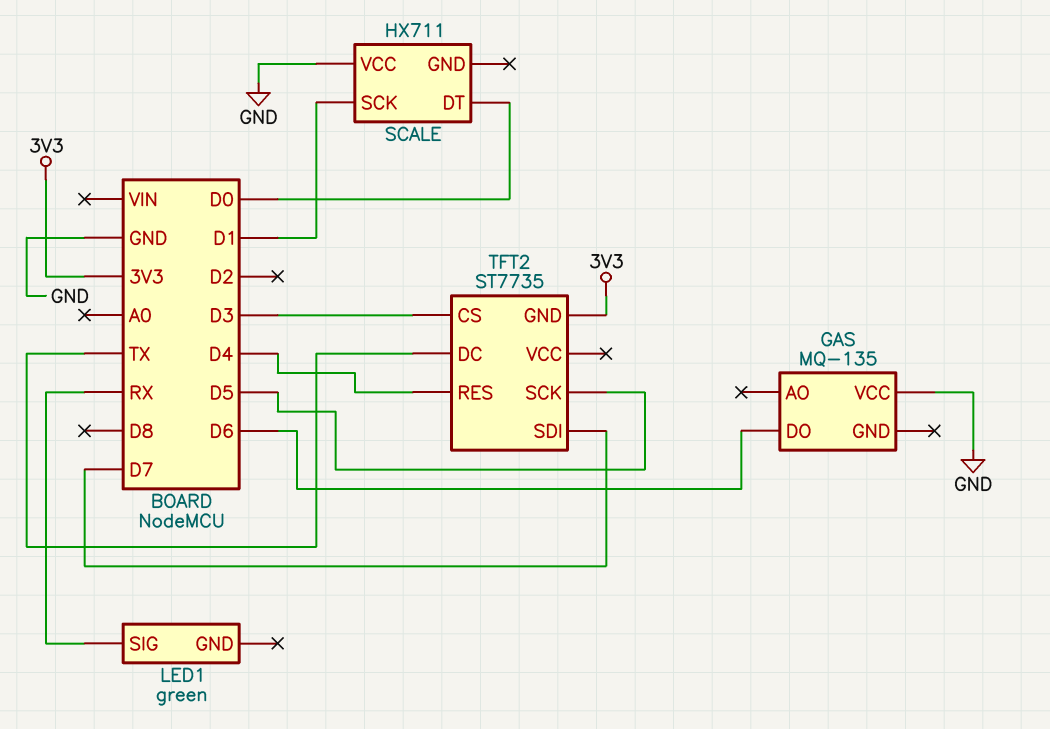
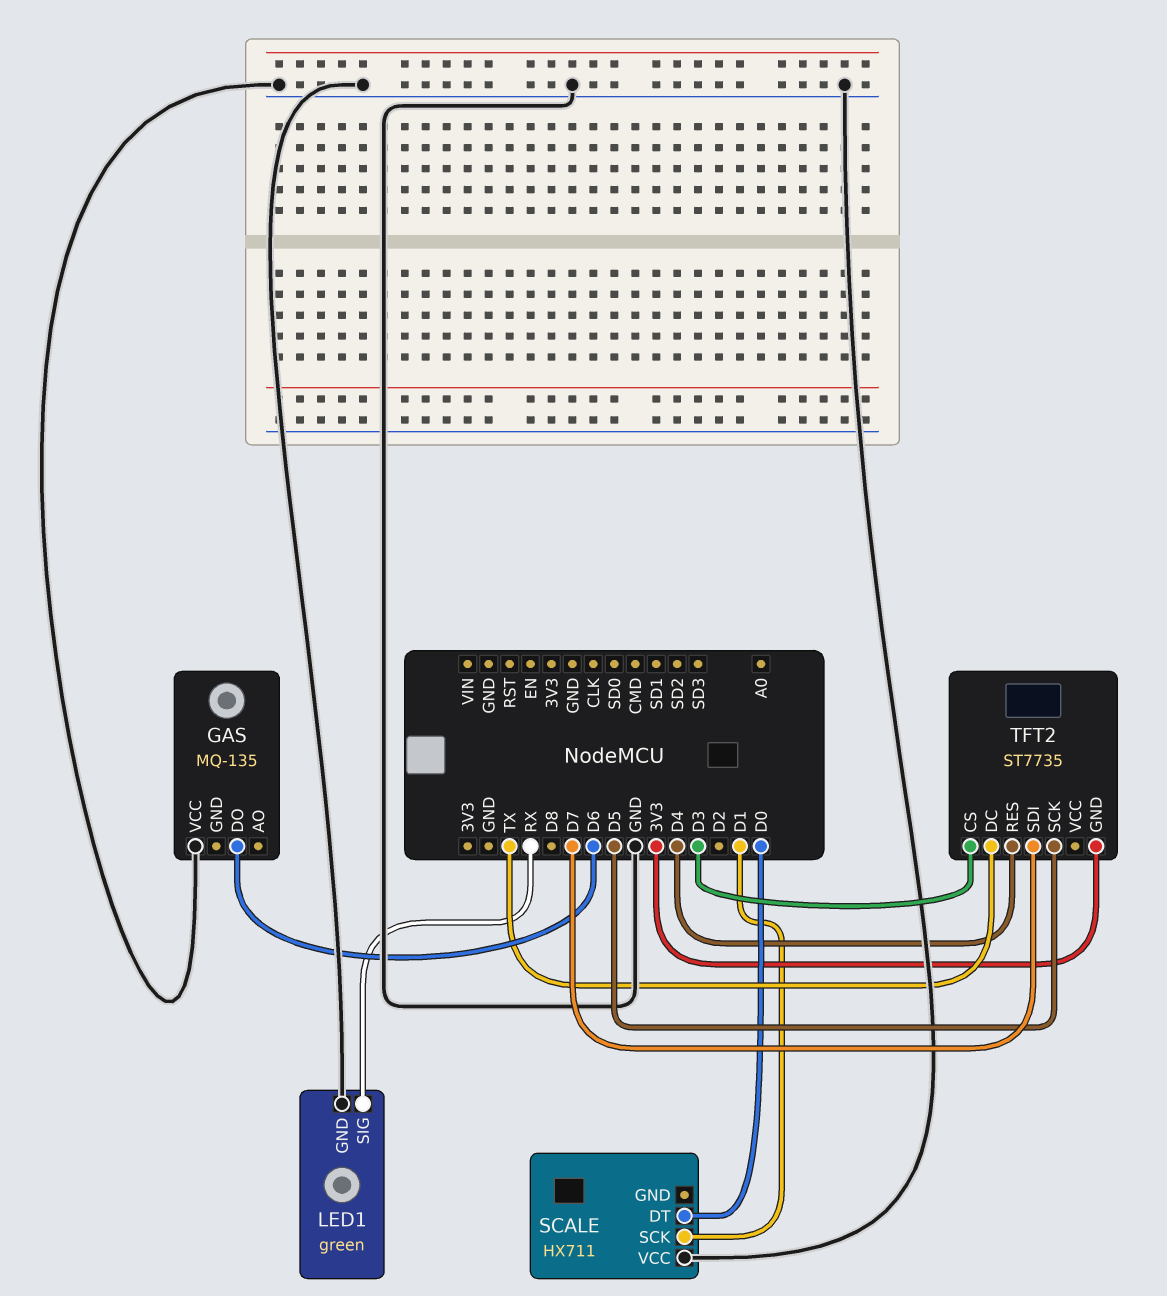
LED1 pin GND: none -> GND

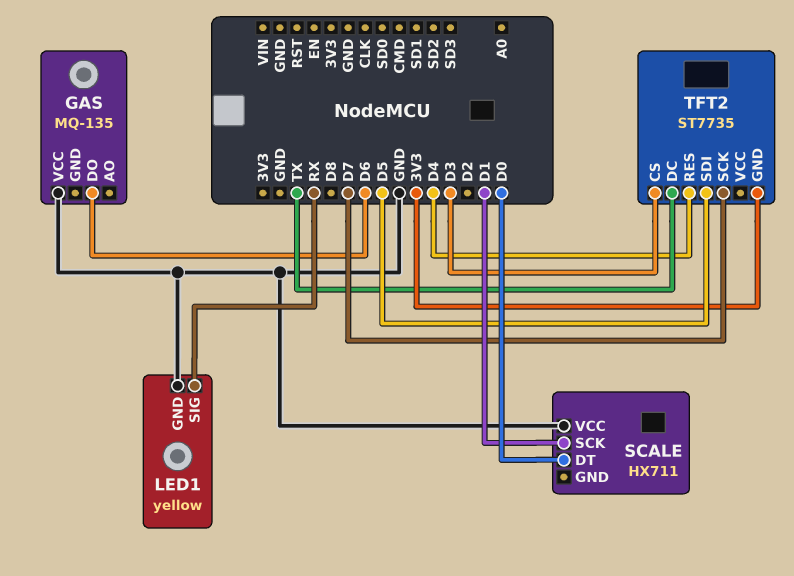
LED1: green -> yellow
TFT2 pin SCK: D5 -> D7
TFT2 pin SDI: D7 -> D5

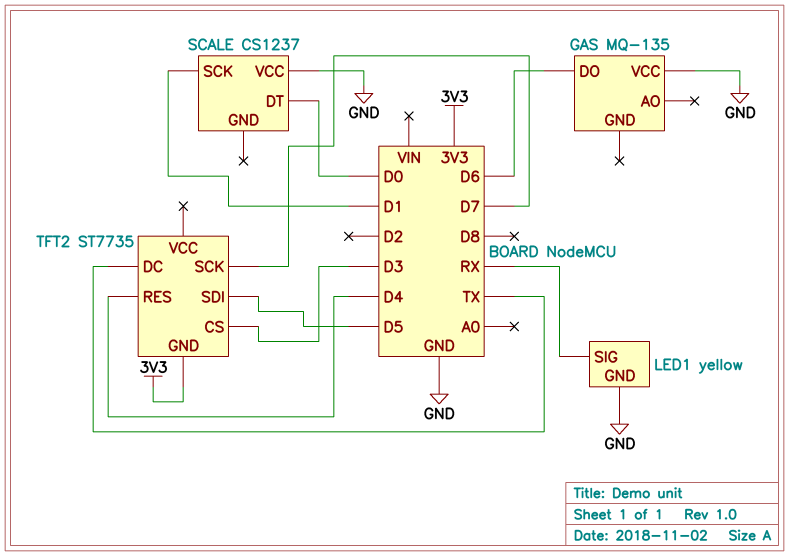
SCALE: HX711 -> CS1237

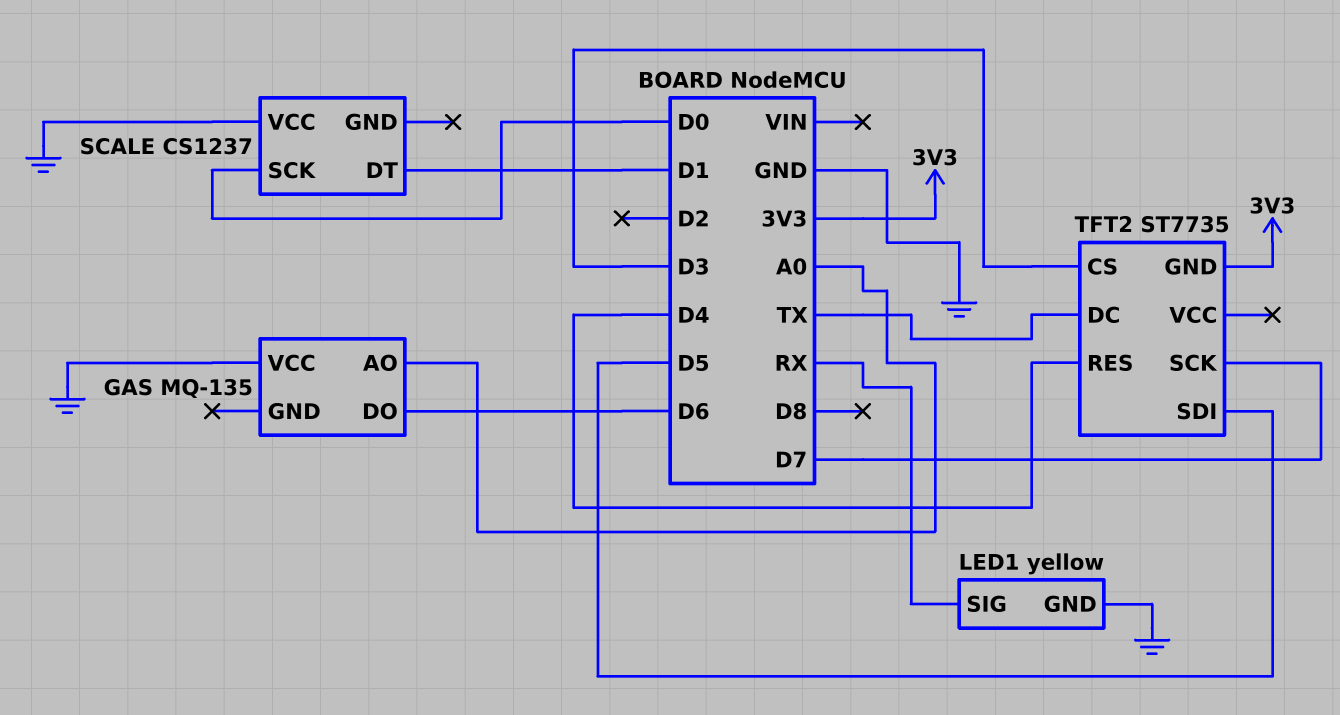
GAS pin AO: none -> A0
SCALE pin DT: D0 -> D1
SCALE pin SCK: D1 -> D0

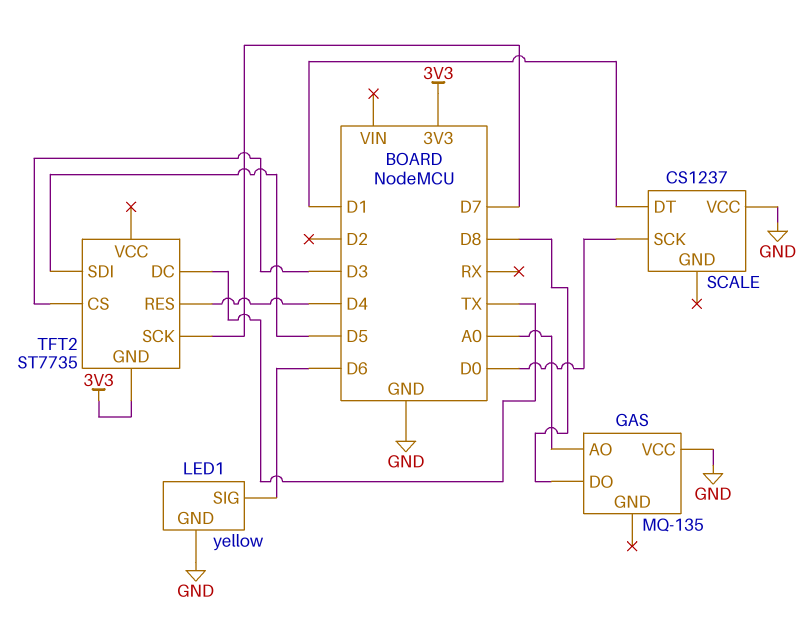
GAS pin DO: D6 -> D8
LED1 pin SIG: RX -> D6

